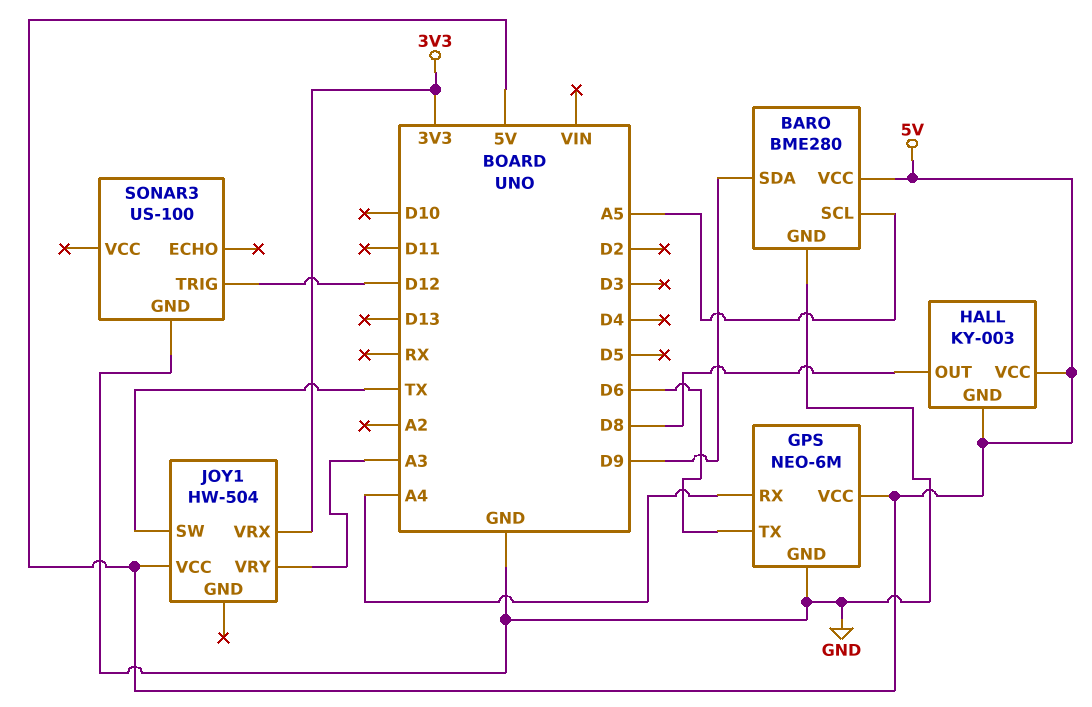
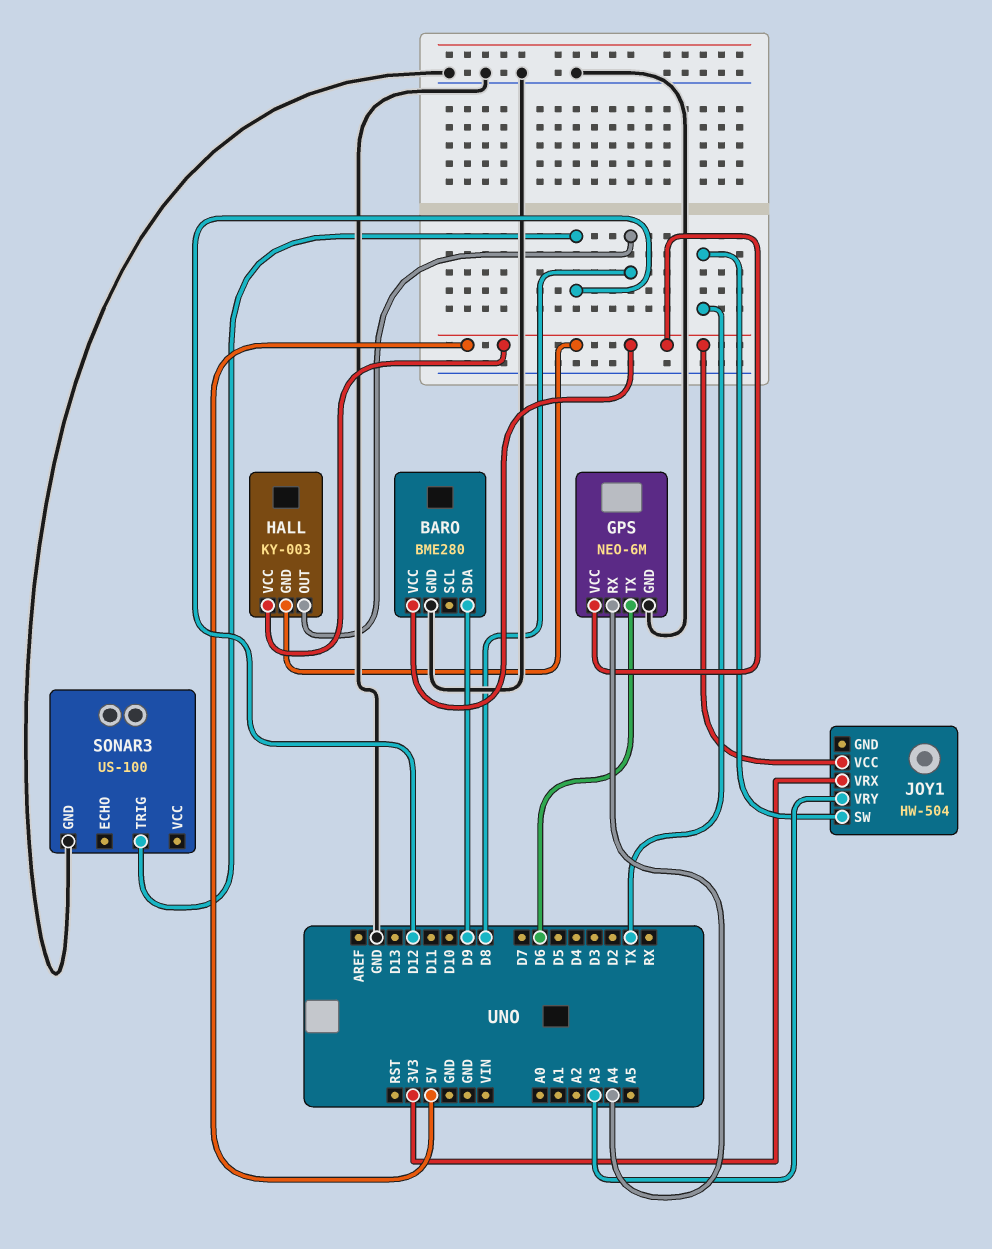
BARO pin SCL: A5 -> none

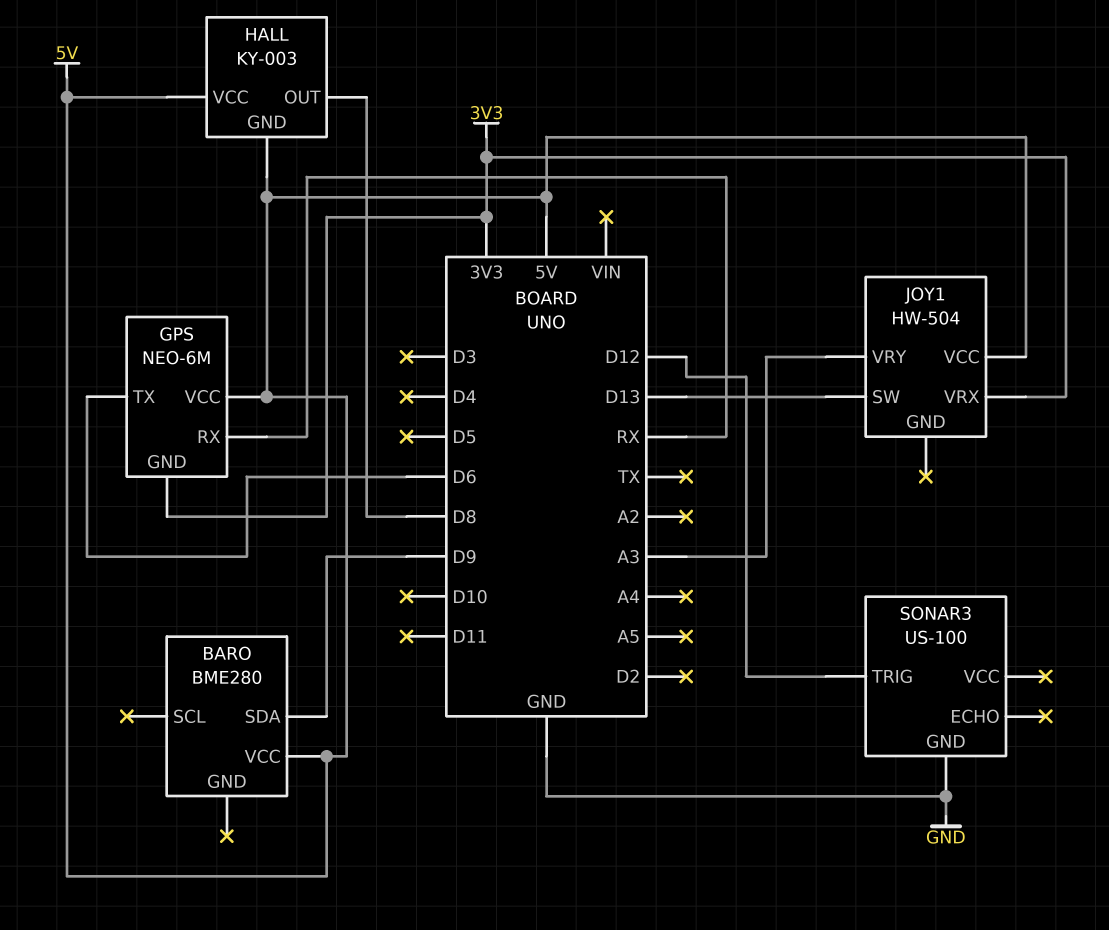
BARO pin GND: GND -> none
GPS pin GND: GND -> 3V3
GPS pin RX: A4 -> RX
JOY1 pin SW: TX -> D13

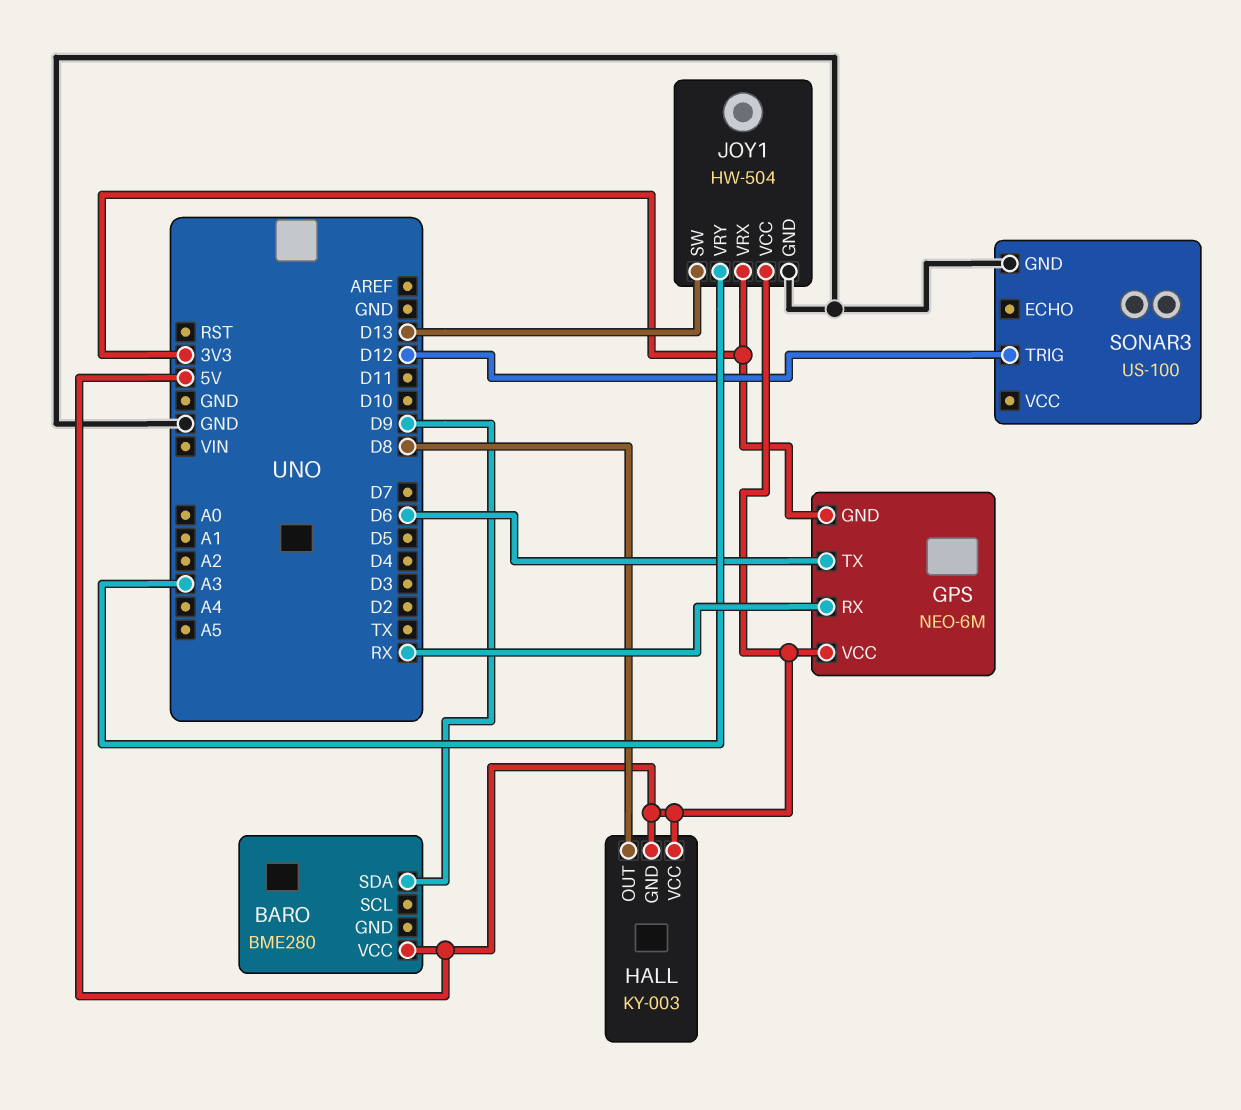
JOY1 pin GND: none -> GND

